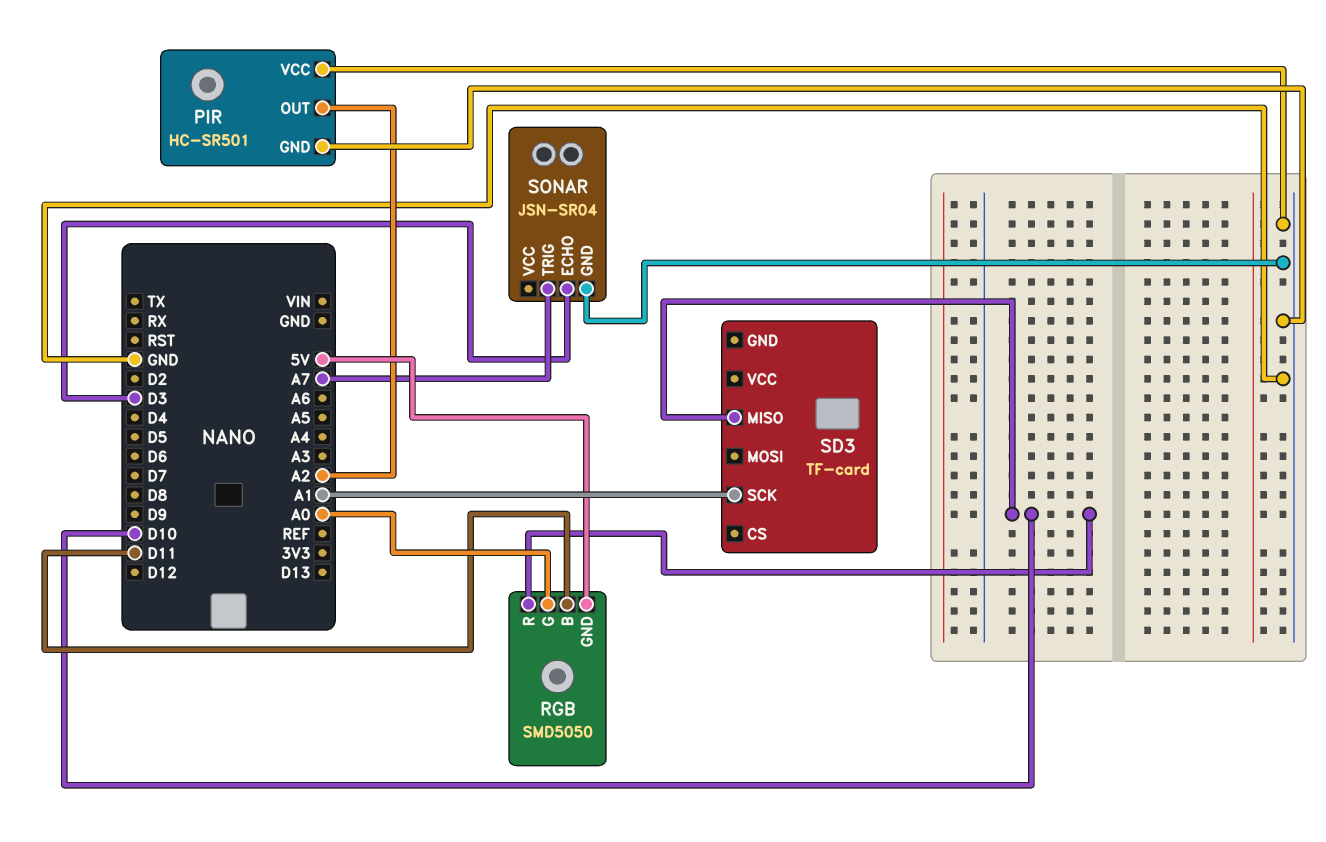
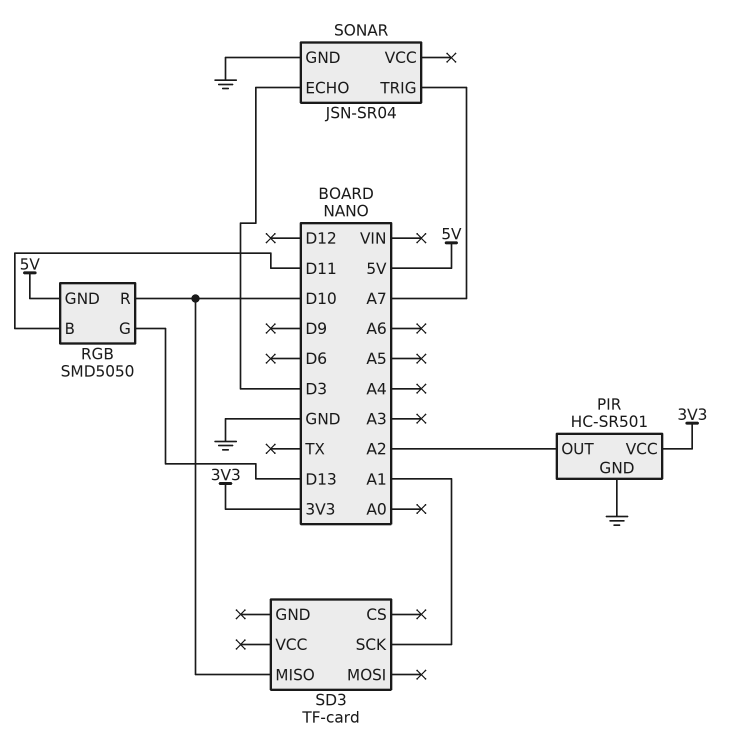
PIR pin VCC: GND -> 3V3
RGB pin G: A0 -> D13

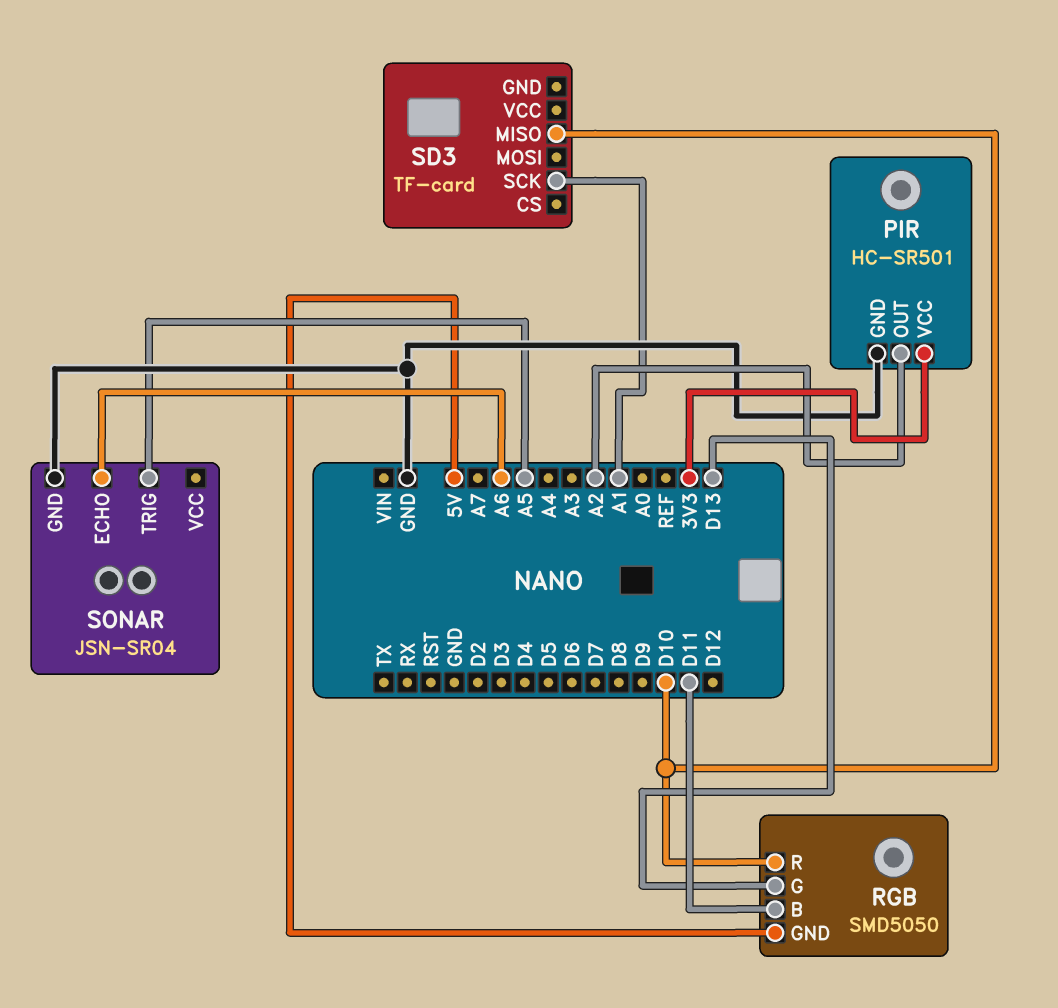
SONAR pin ECHO: D3 -> A6
SONAR pin TRIG: A7 -> A5

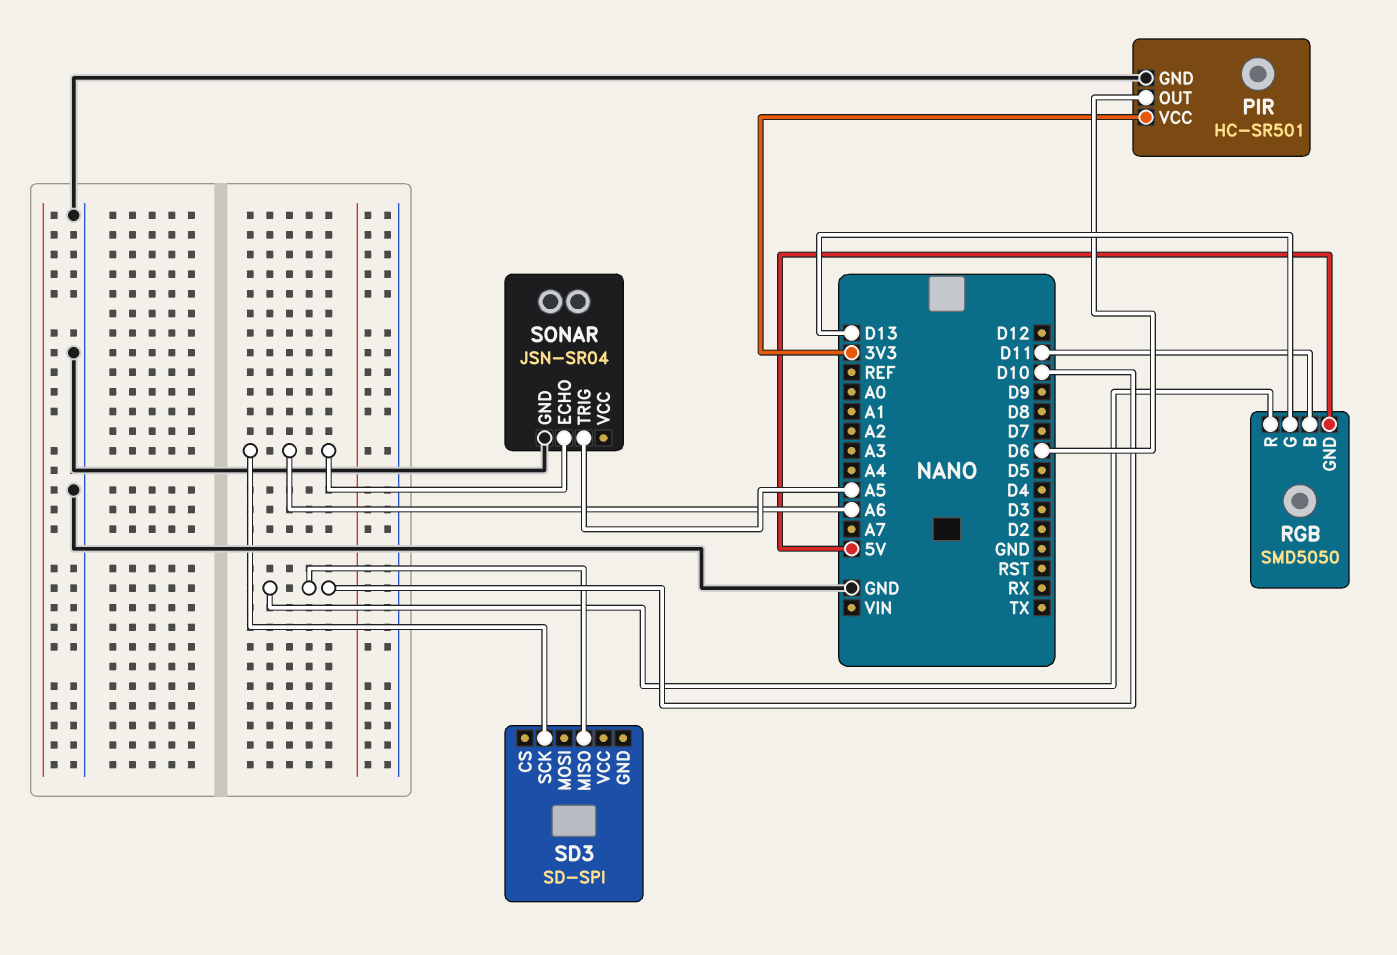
PIR pin OUT: A2 -> D6
SD3: TF-card -> SD-SPI
SD3 pin SCK: A1 -> A6

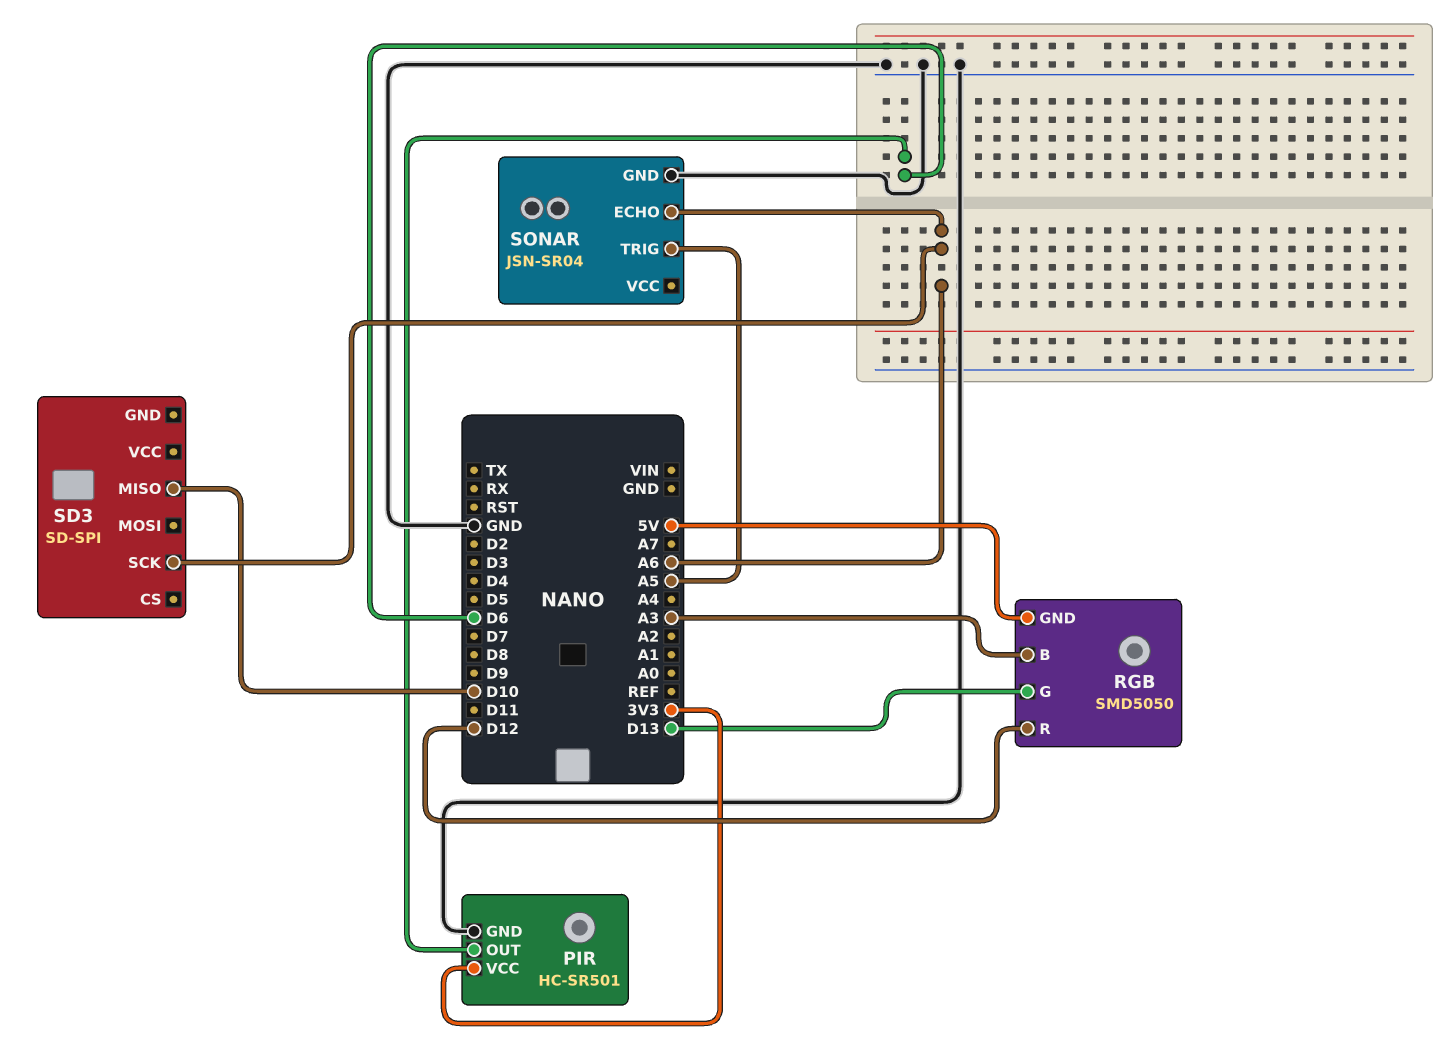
RGB pin B: D11 -> A3
RGB pin R: D10 -> D12

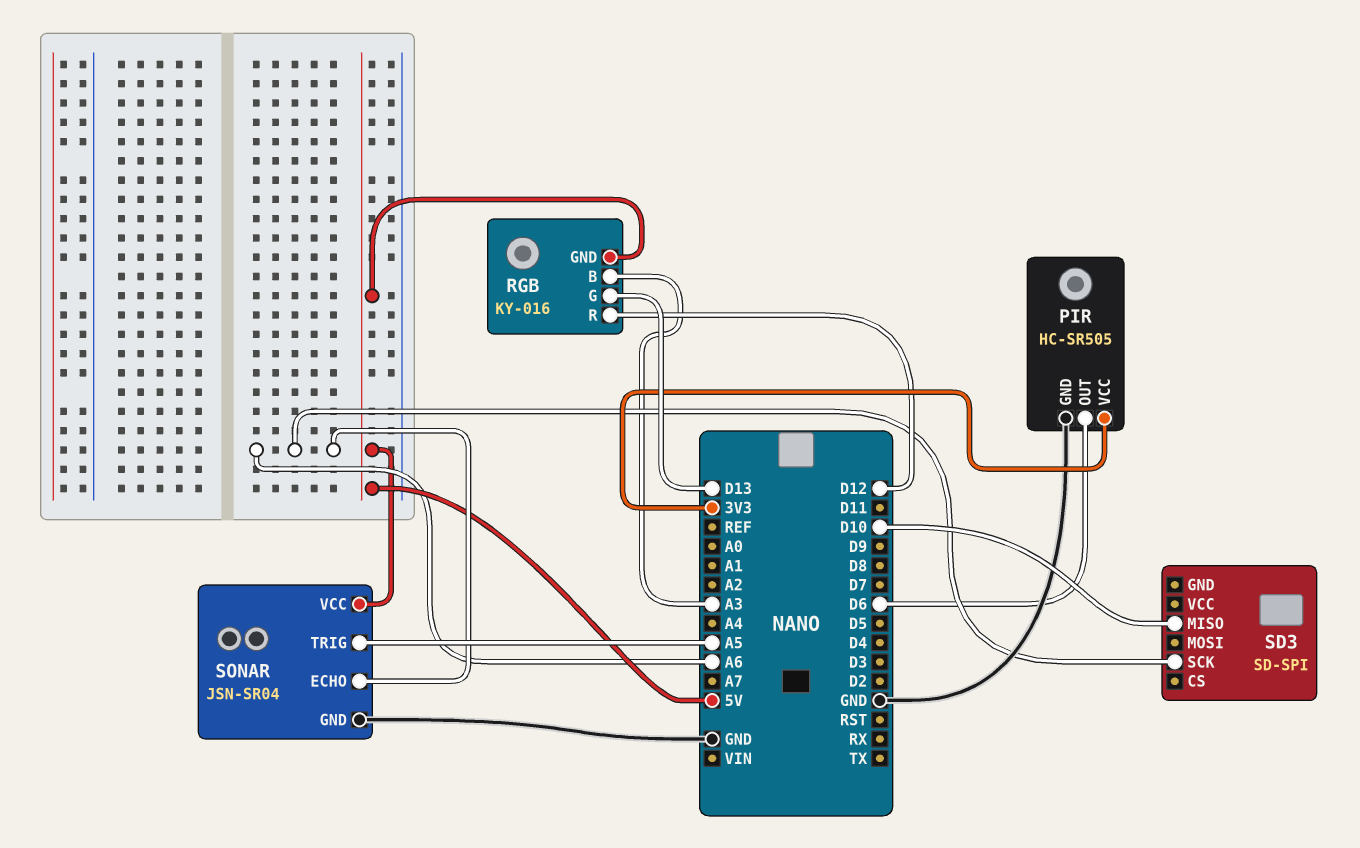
PIR: HC-SR501 -> HC-SR505
RGB: SMD5050 -> KY-016
SONAR pin VCC: none -> 5V

